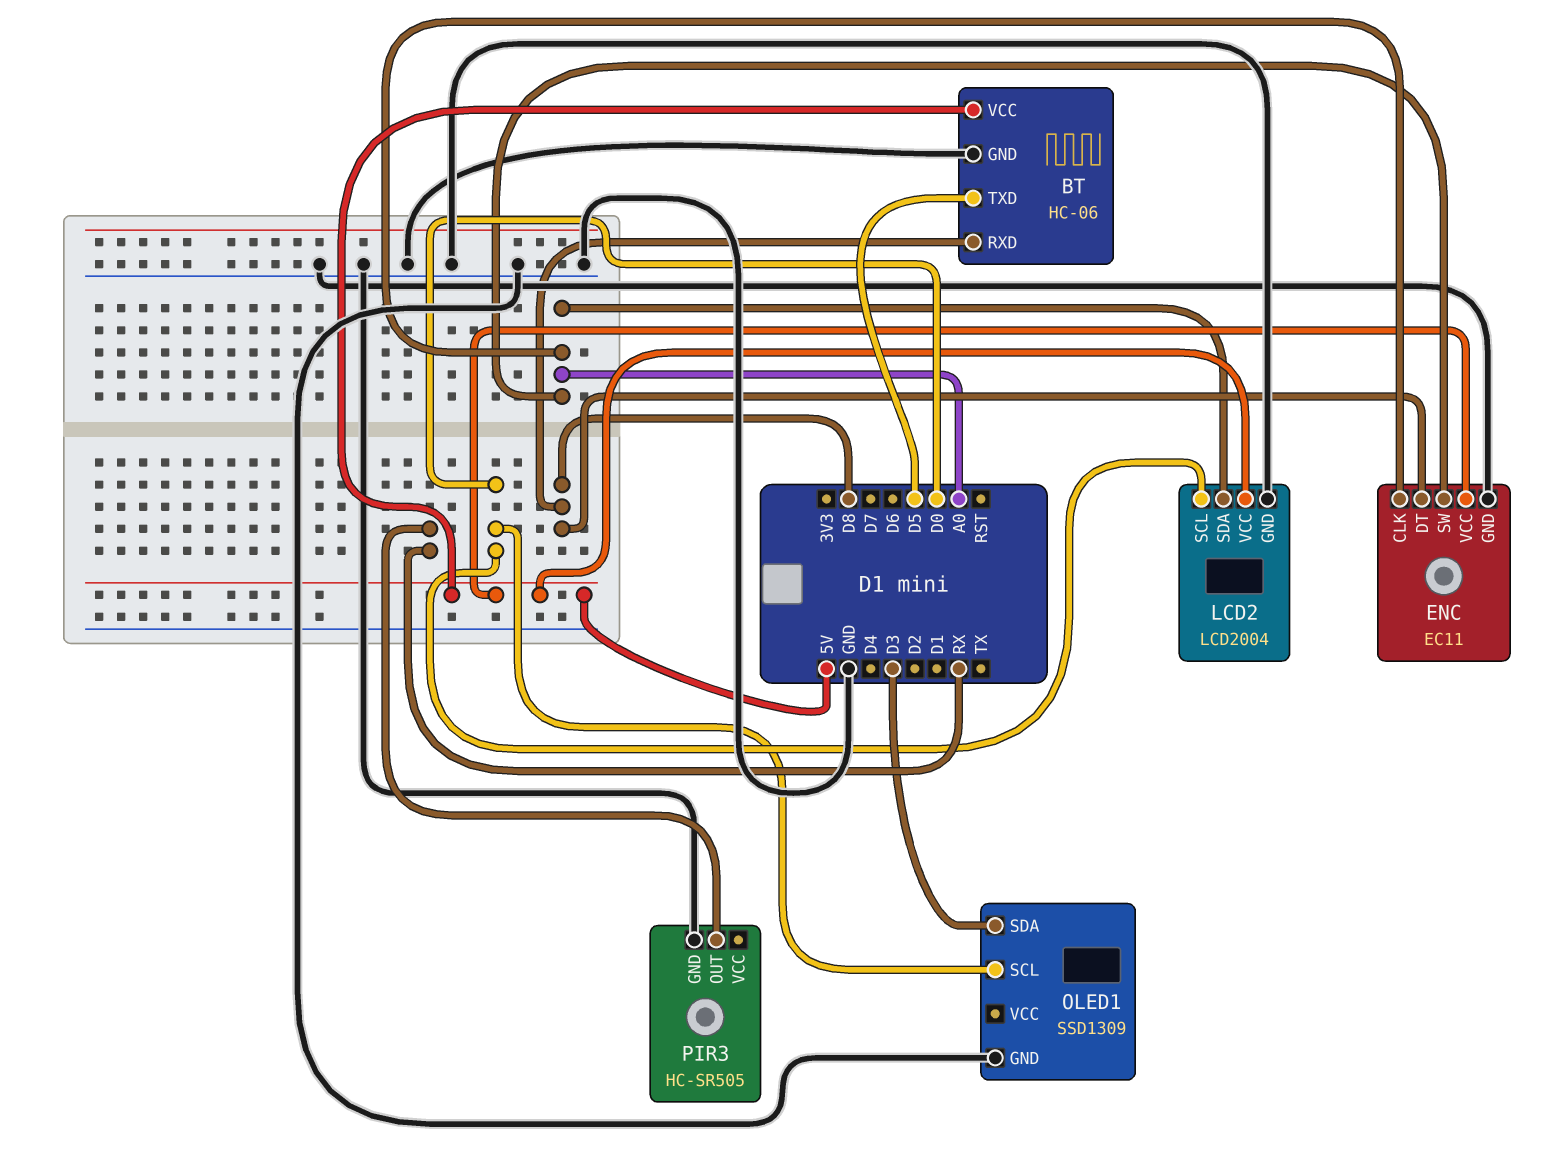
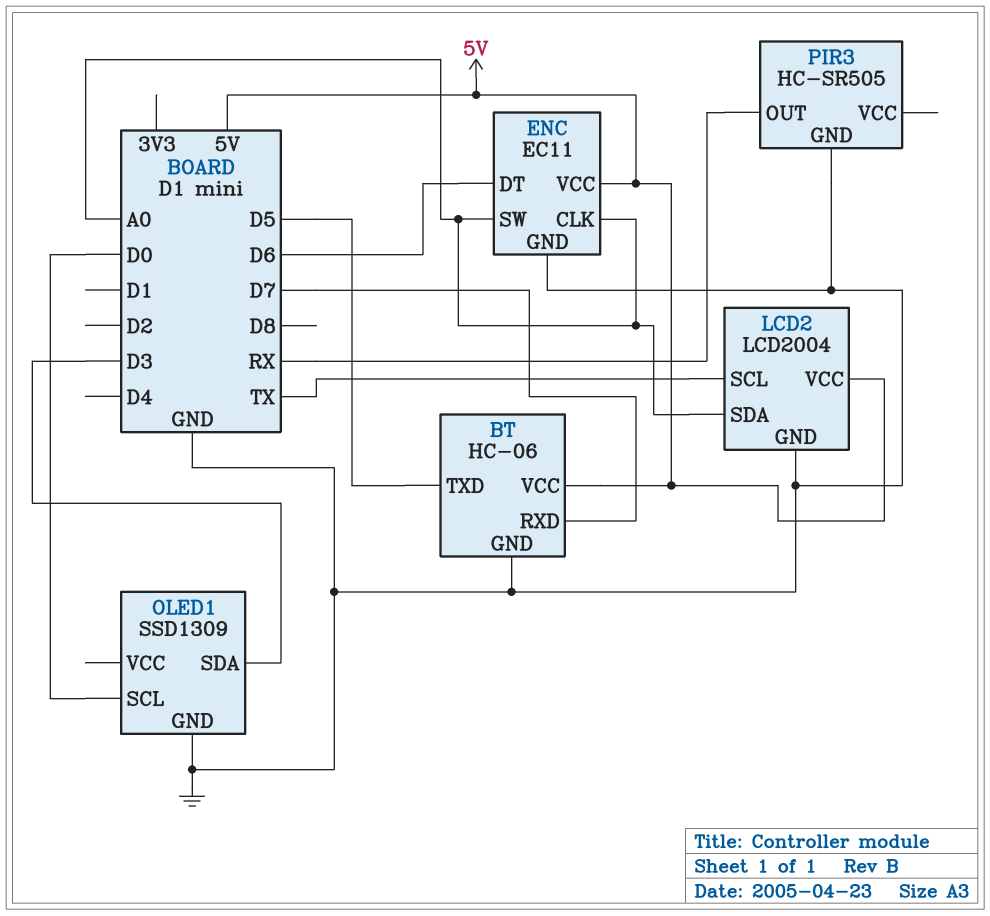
BT pin RXD: D8 -> D7
ENC pin DT: D8 -> D6
LCD2 pin SCL: D0 -> TX

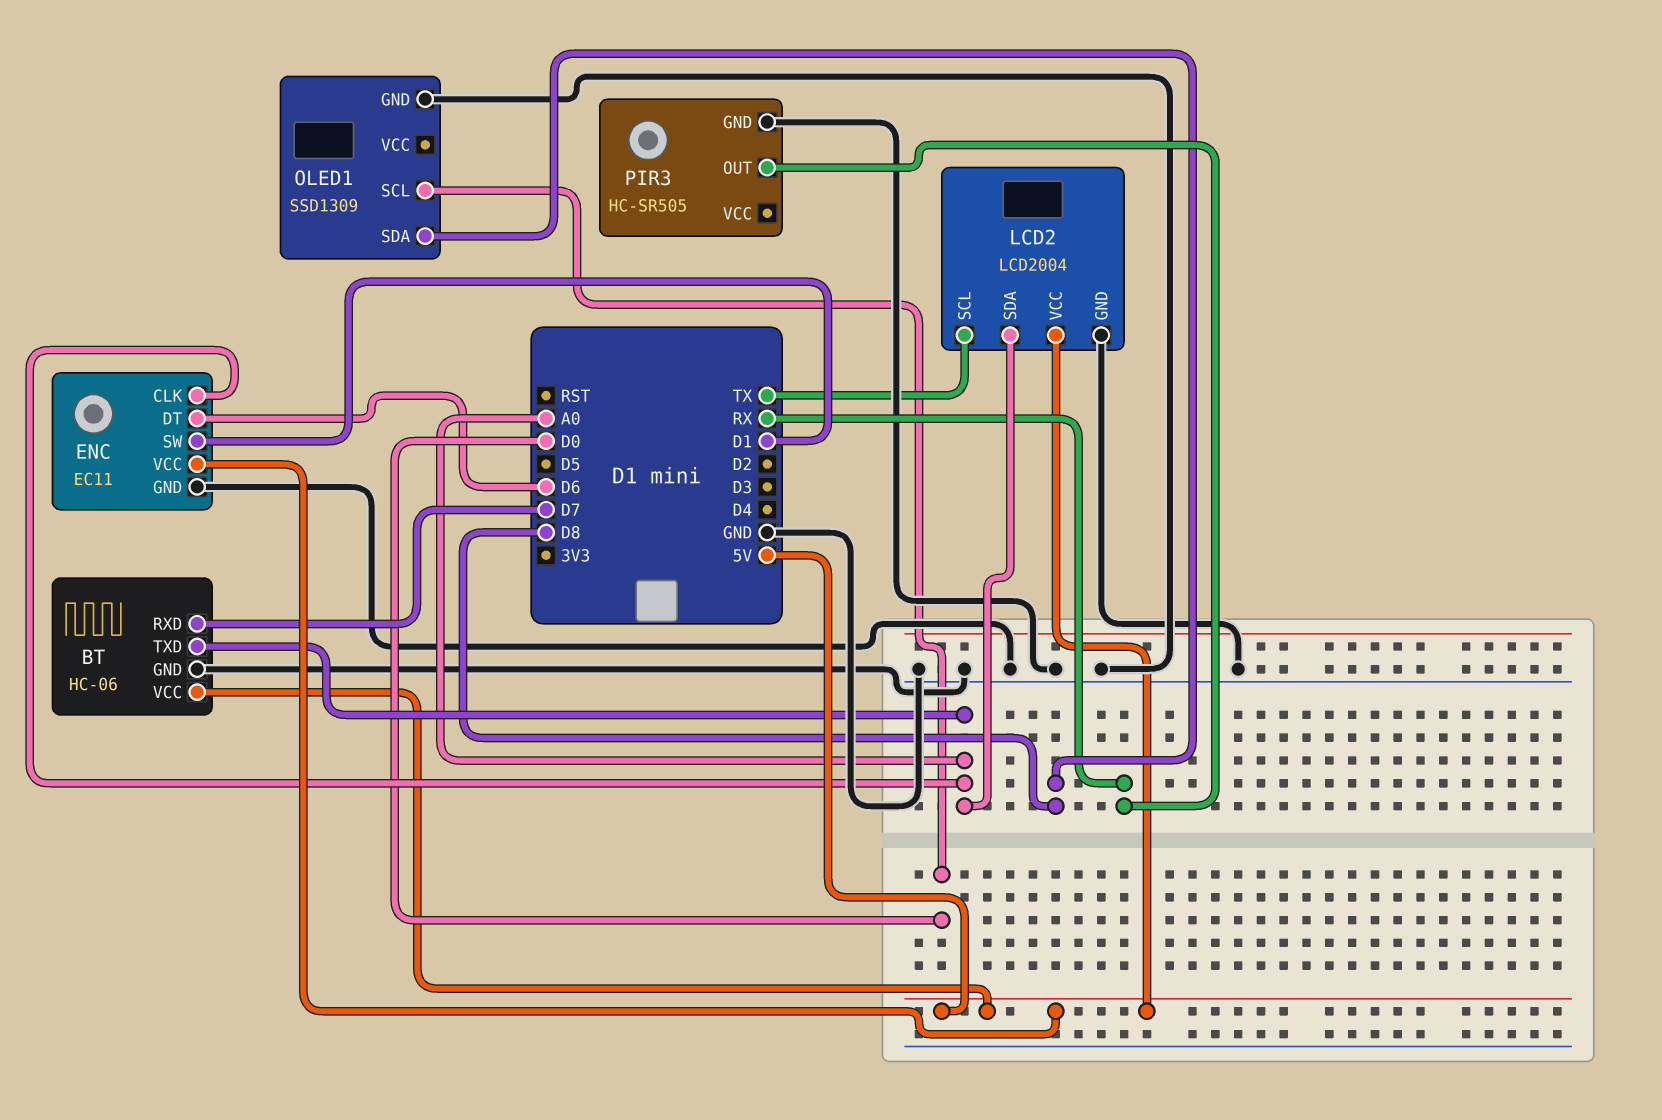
BT pin TXD: D5 -> A0
ENC pin SW: A0 -> D1
OLED1 pin SDA: D3 -> D8

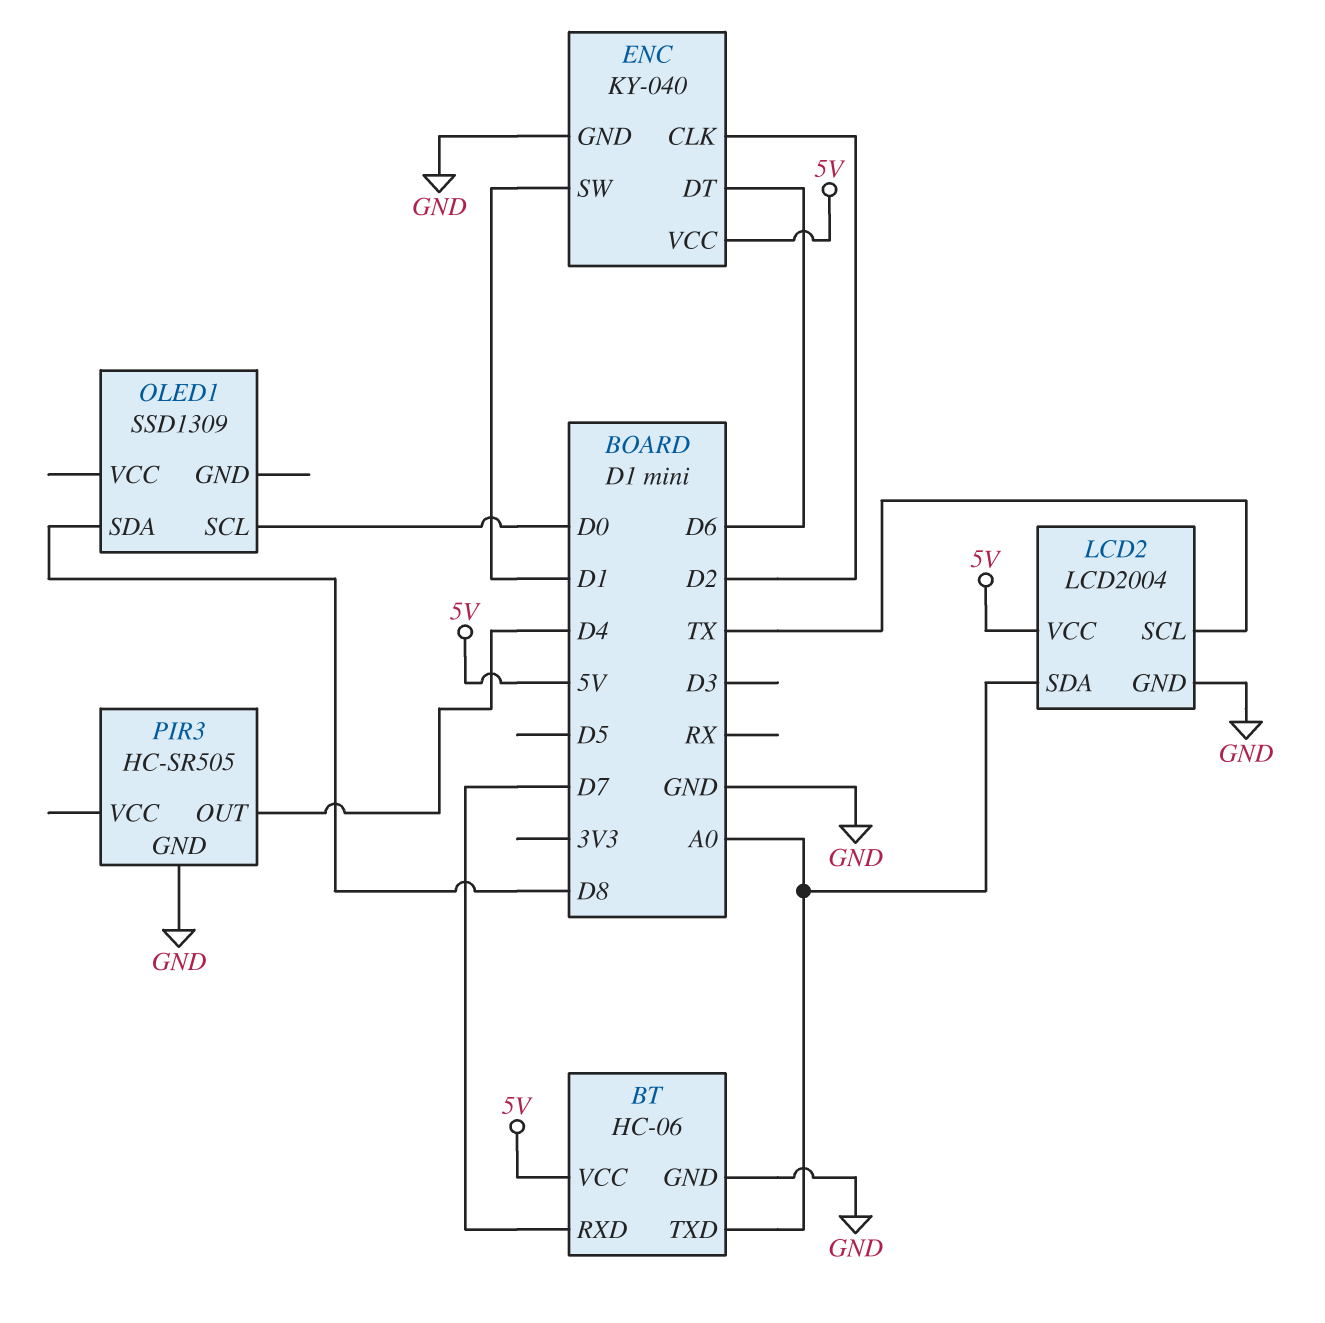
ENC: EC11 -> KY-040
ENC pin CLK: A0 -> D2
OLED1 pin GND: GND -> none
PIR3 pin OUT: RX -> D4

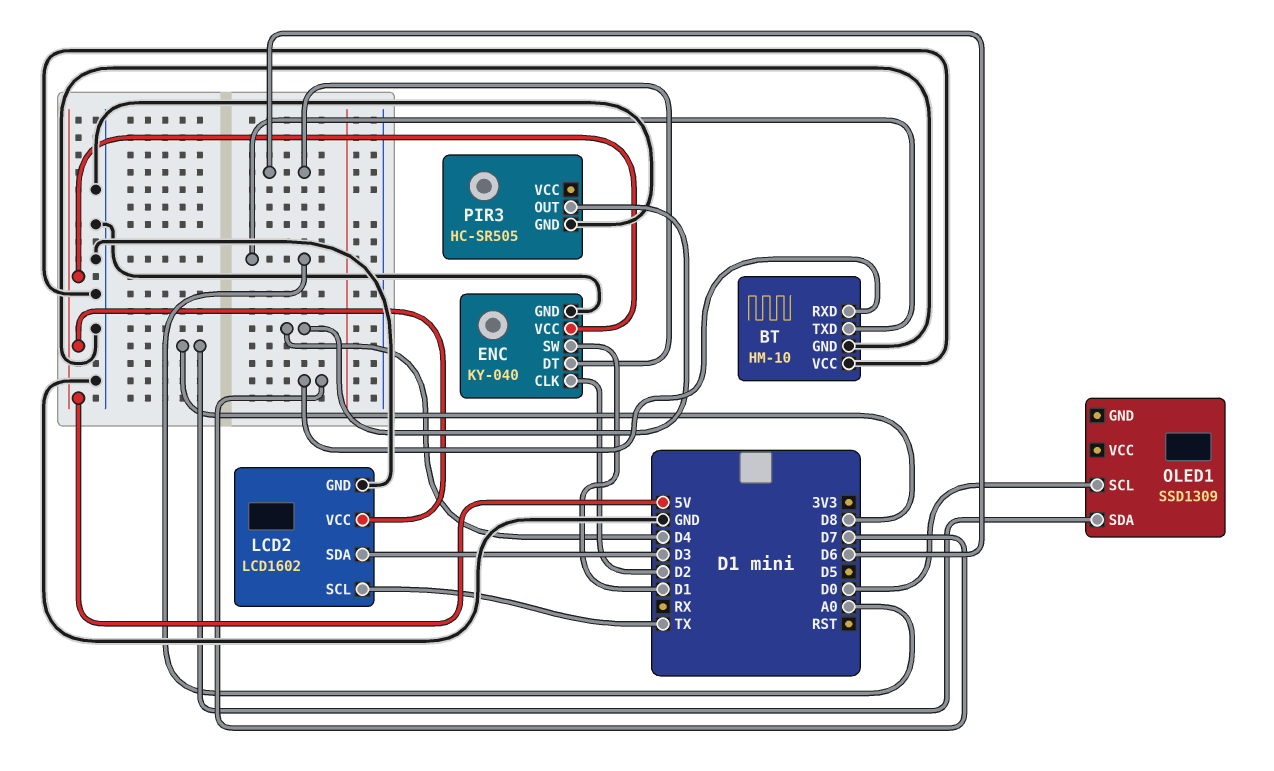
BT: HC-06 -> HM-10
BT pin VCC: 5V -> GND
LCD2: LCD2004 -> LCD1602
LCD2 pin SDA: A0 -> D3

